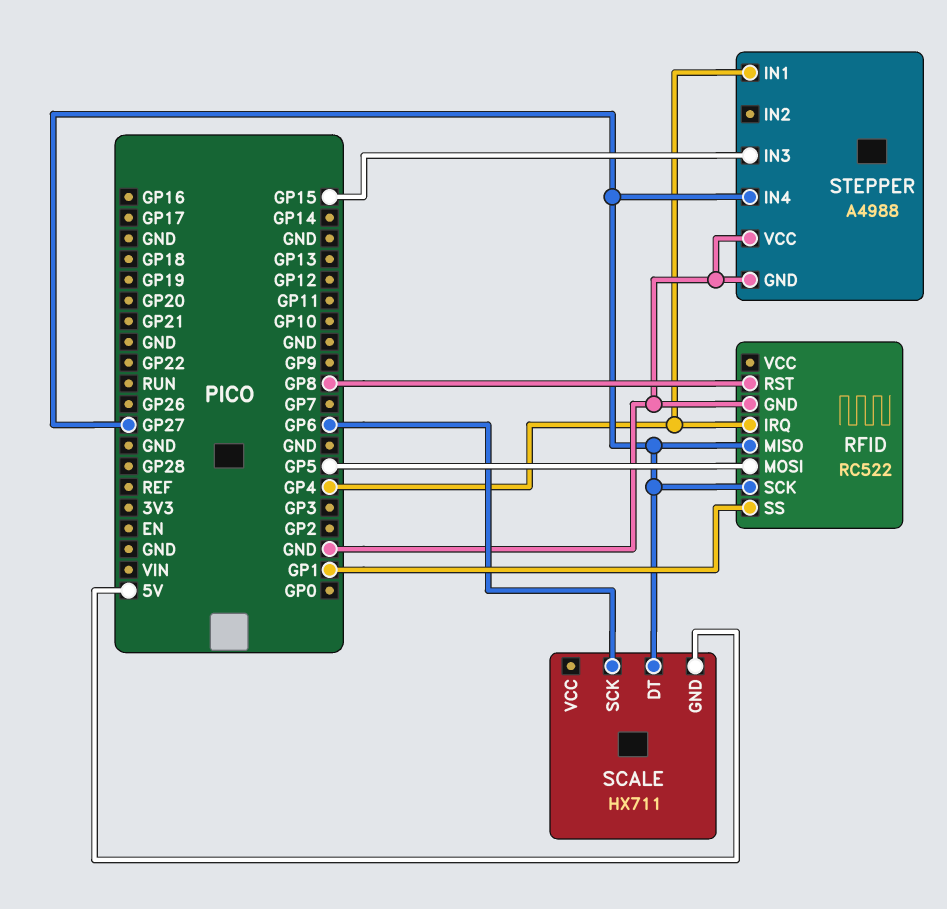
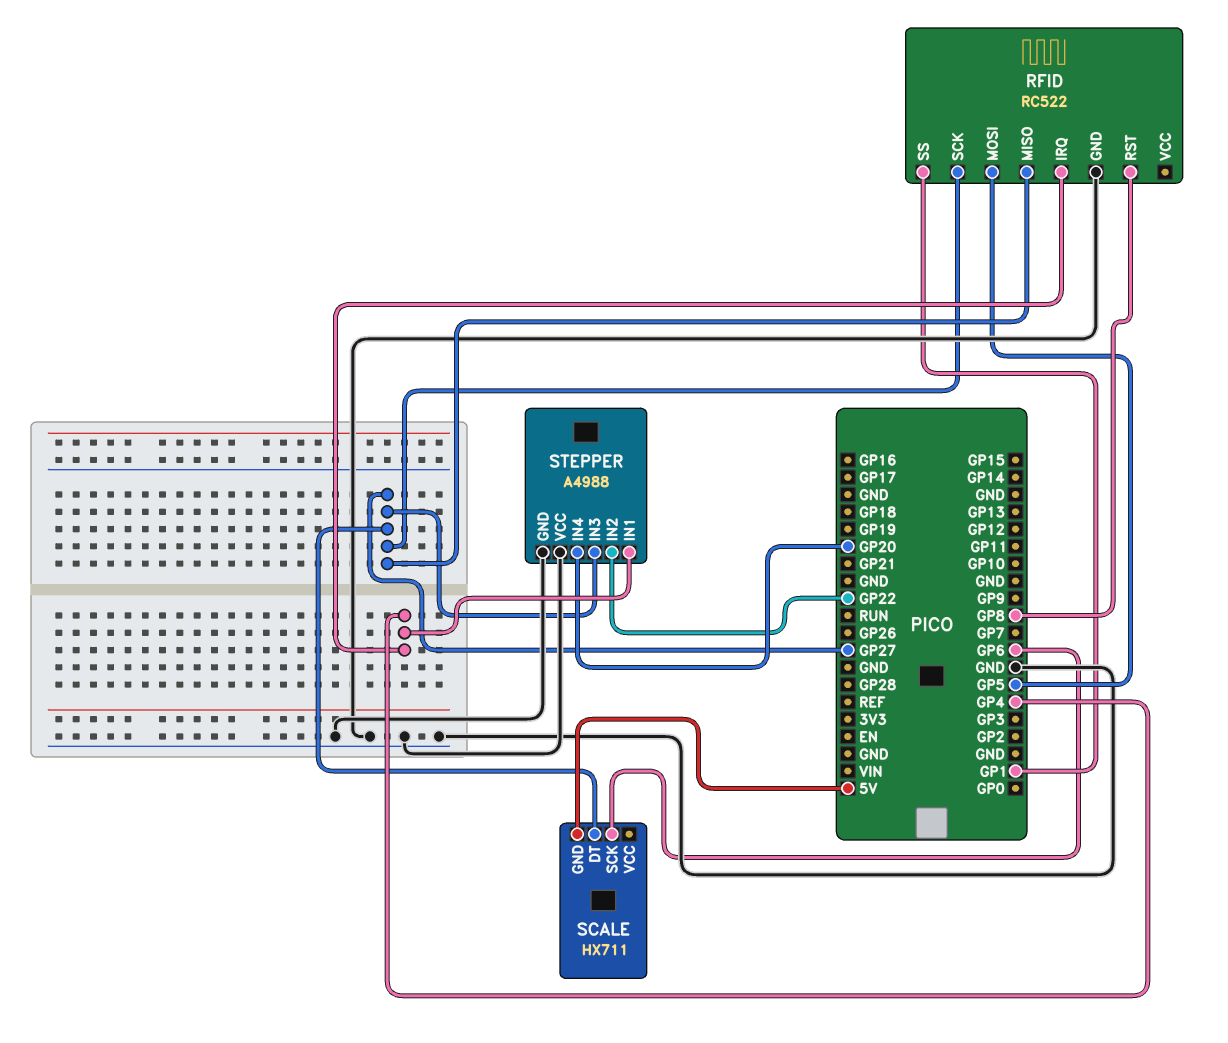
STEPPER pin IN2: none -> GP22
STEPPER pin IN3: GP15 -> GP27
STEPPER pin IN4: GP27 -> GP20

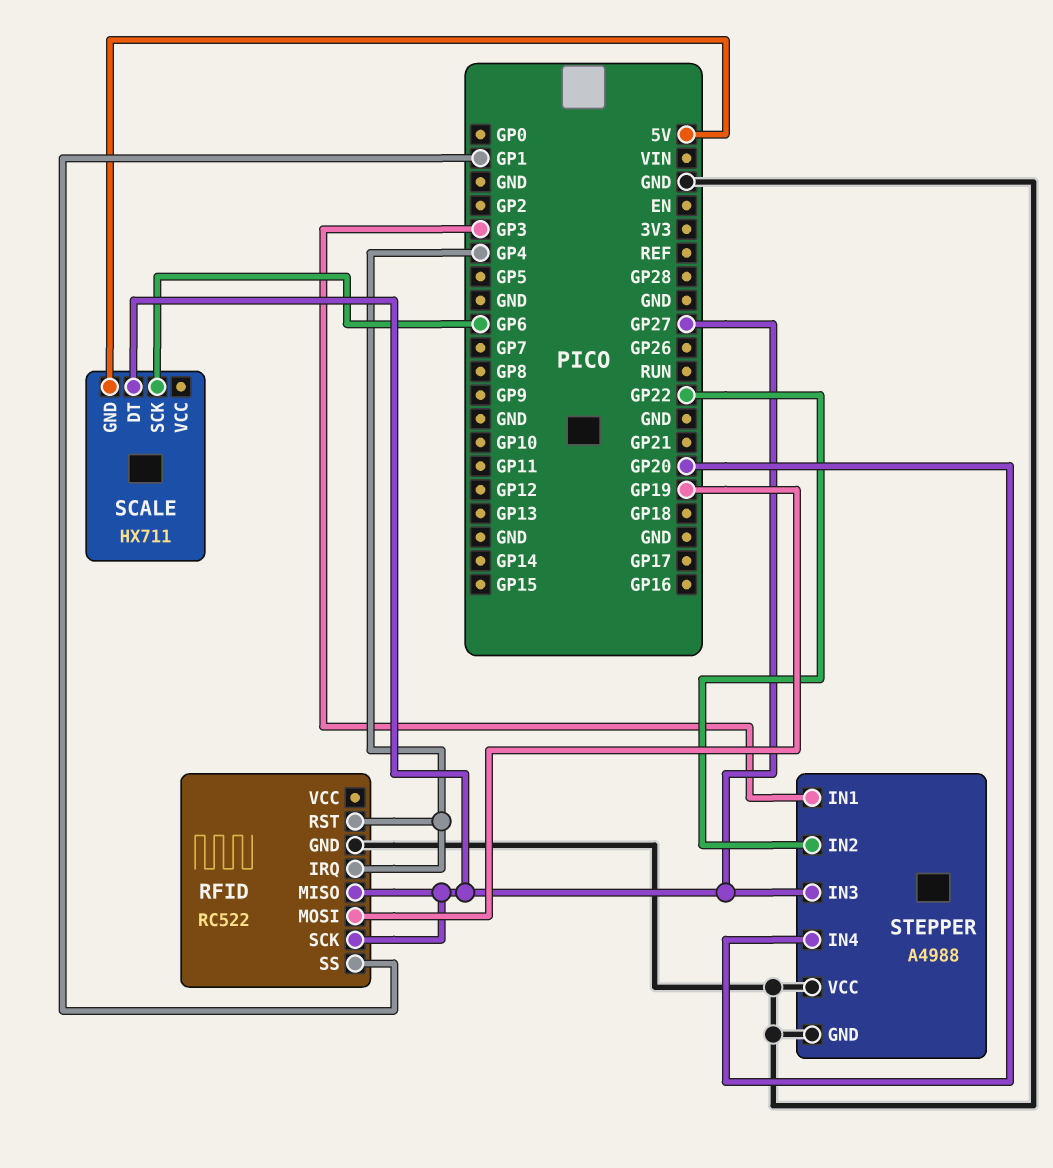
RFID pin MOSI: GP5 -> GP19
RFID pin RST: GP8 -> GP4
STEPPER pin IN1: GP4 -> GP3

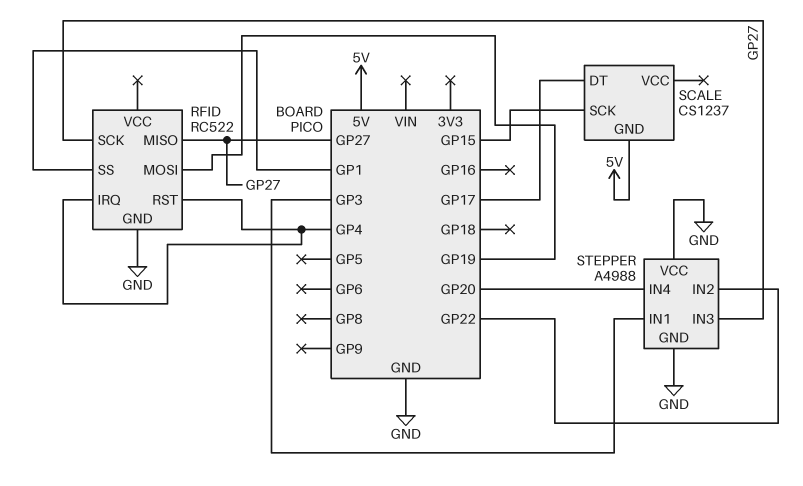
SCALE: HX711 -> CS1237
SCALE pin DT: GP27 -> GP17
SCALE pin SCK: GP6 -> GP15

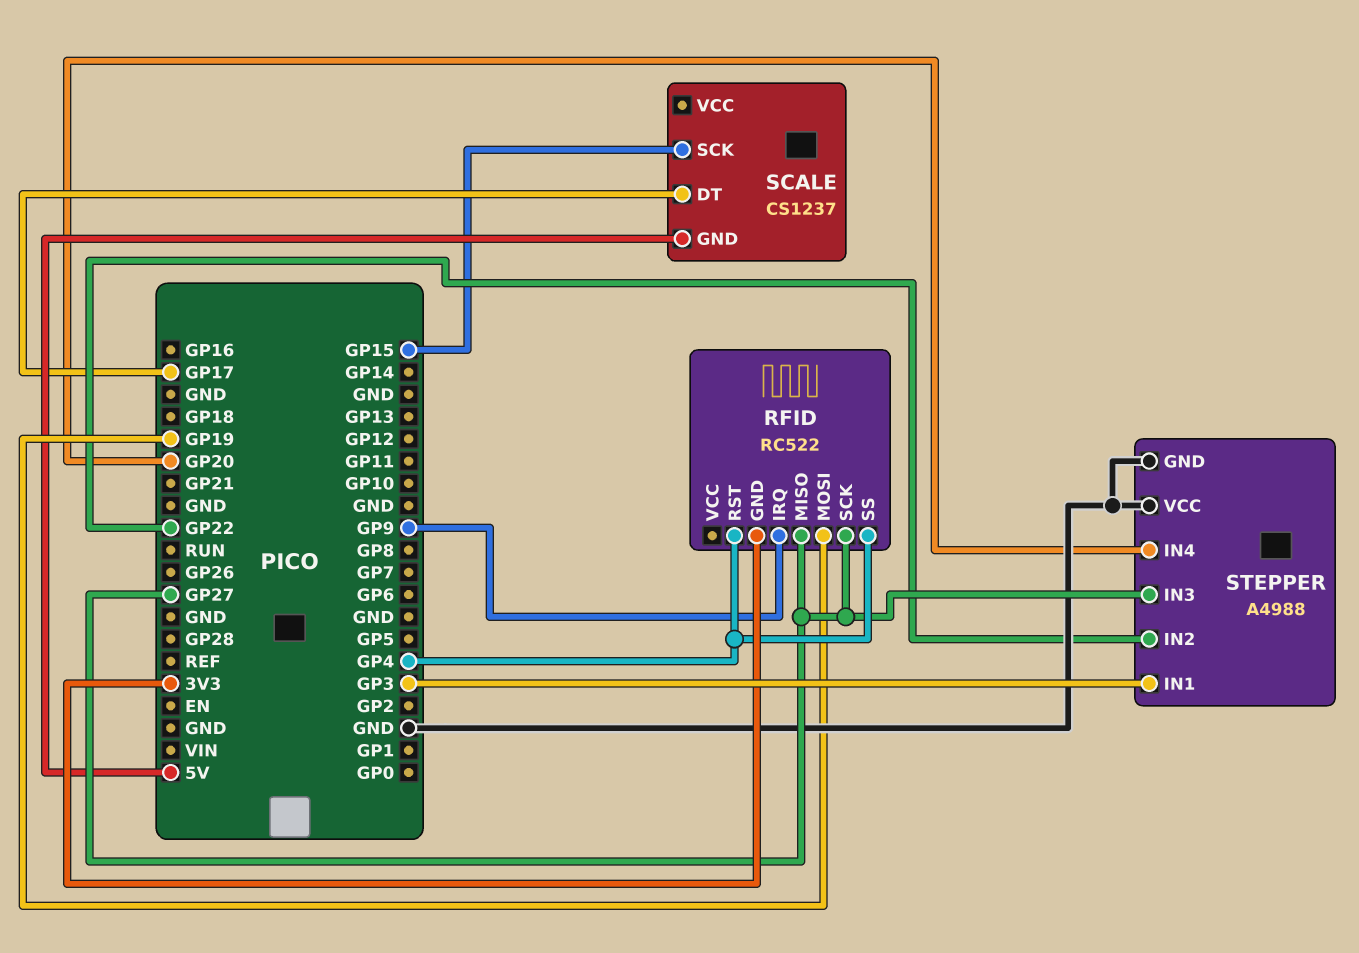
RFID pin GND: GND -> 3V3
RFID pin IRQ: GP4 -> GP9
RFID pin SS: GP1 -> GP4

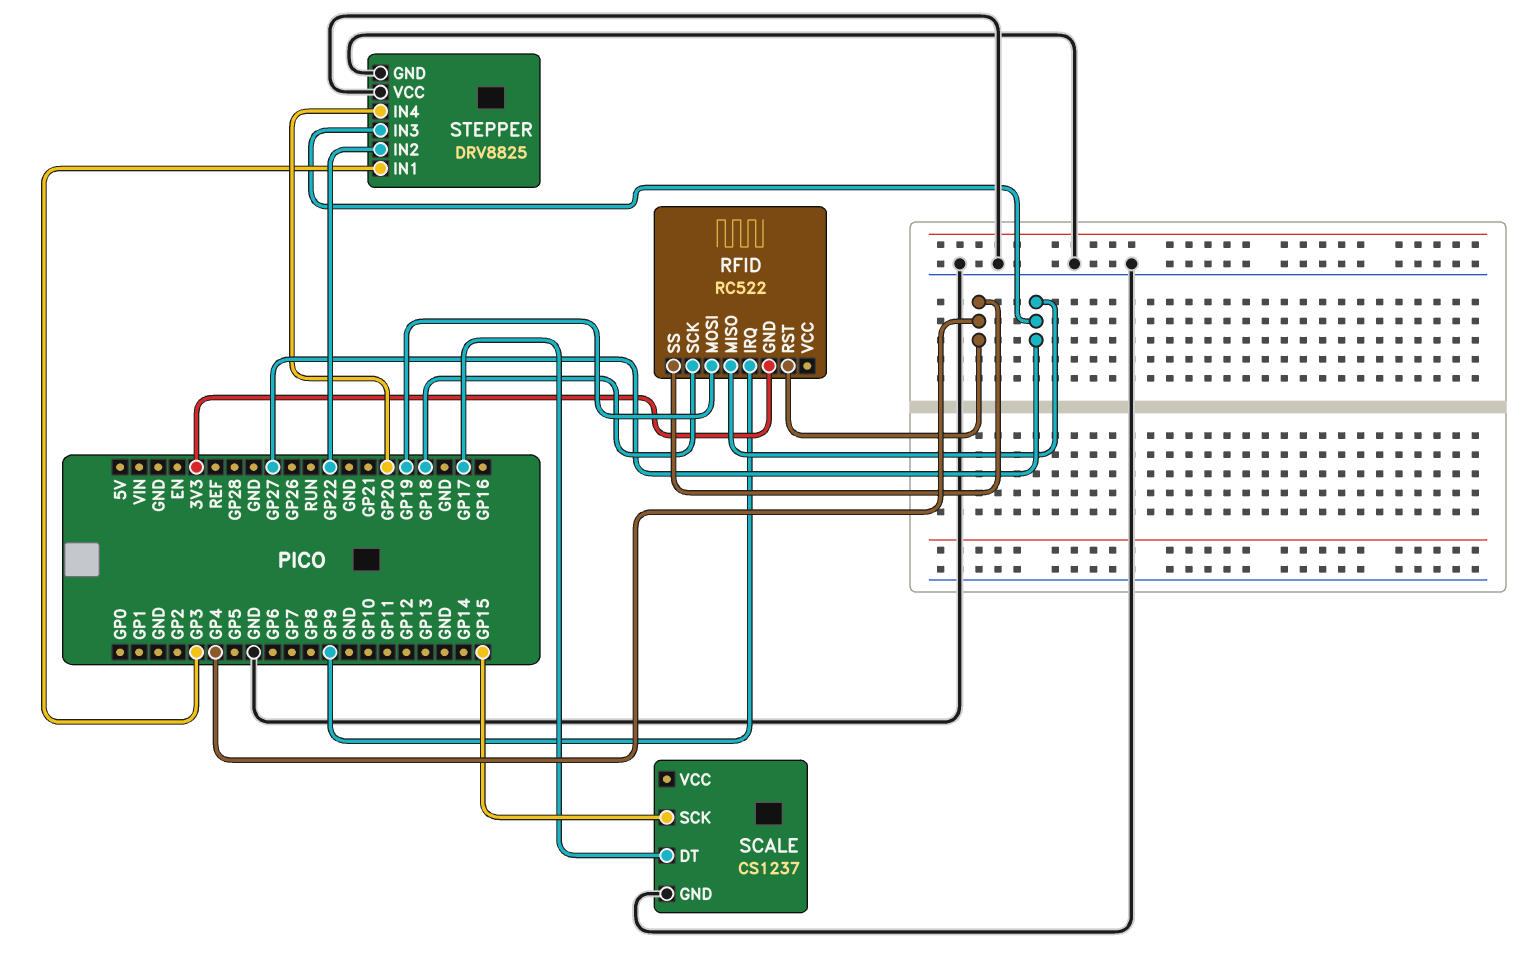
RFID pin SCK: GP27 -> GP18
SCALE pin GND: 5V -> GND
STEPPER: A4988 -> DRV8825

